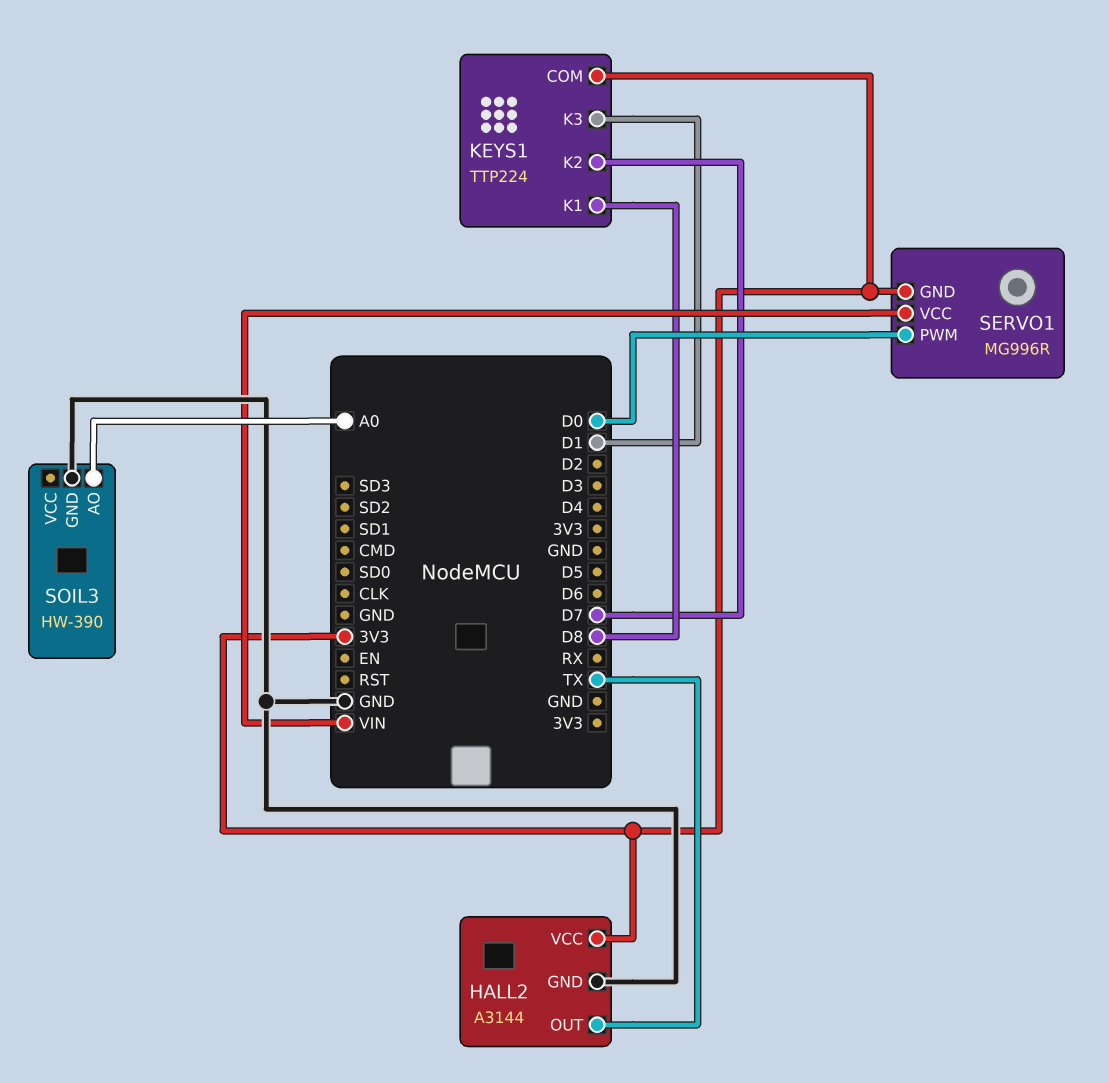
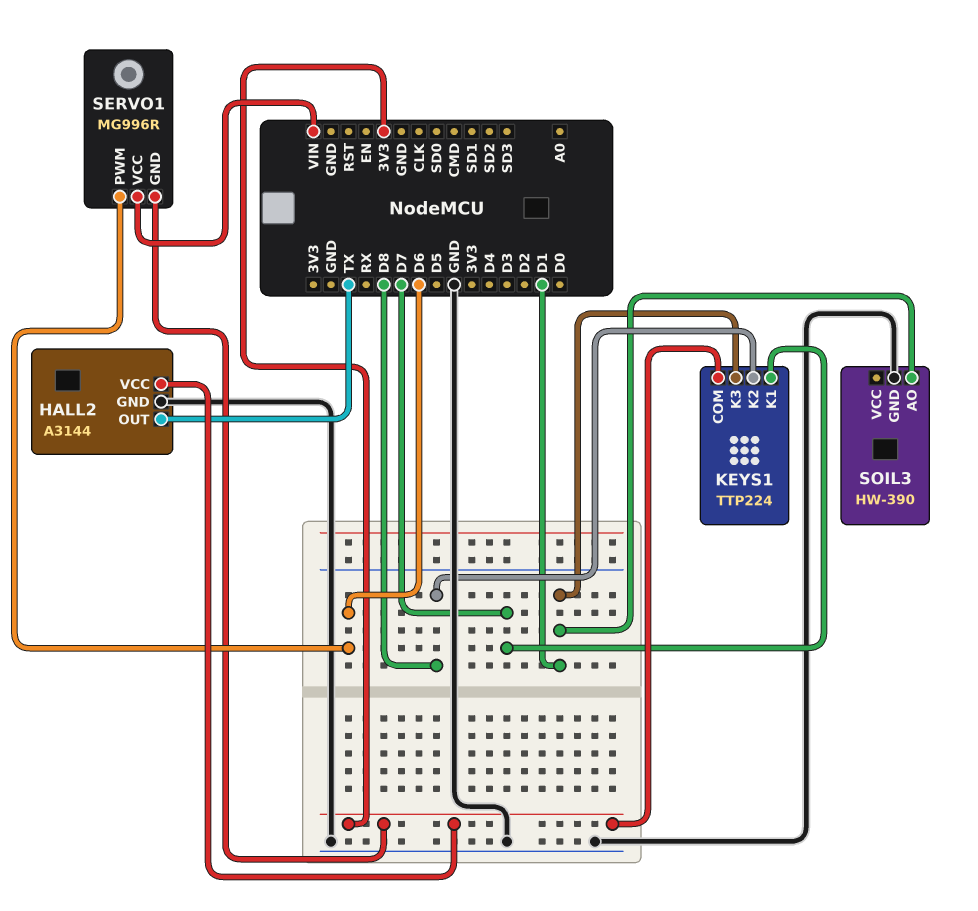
KEYS1 pin K1: D8 -> D7
KEYS1 pin K2: D7 -> D8
SERVO1 pin PWM: D0 -> D6
SOIL3 pin AO: A0 -> D1

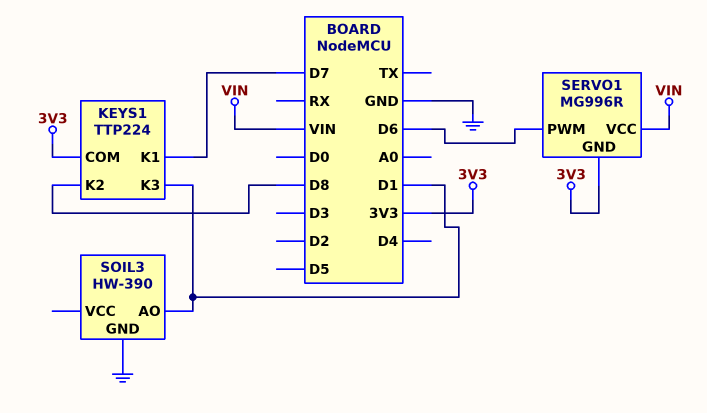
HALL2: A3144 -> none
HALL2 pin GND: GND -> none
HALL2 pin OUT: TX -> none
HALL2 pin VCC: 3V3 -> none

